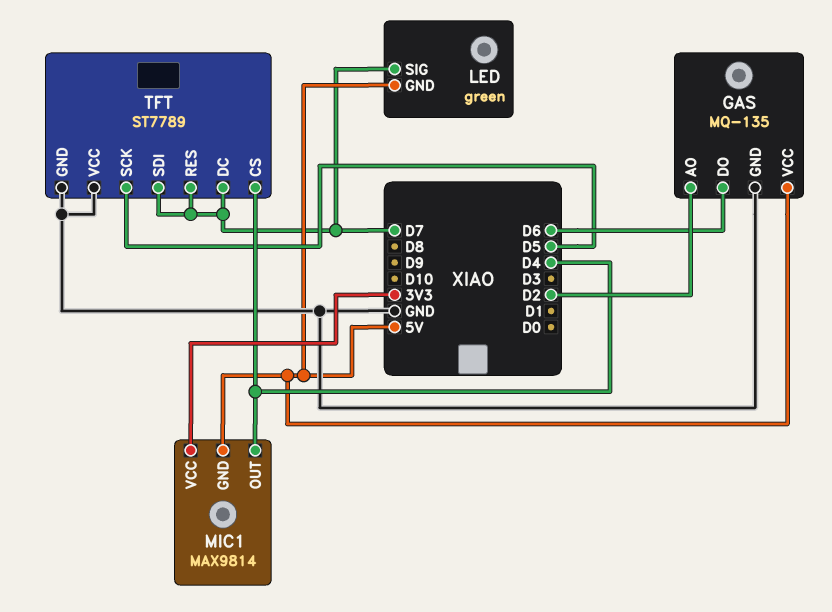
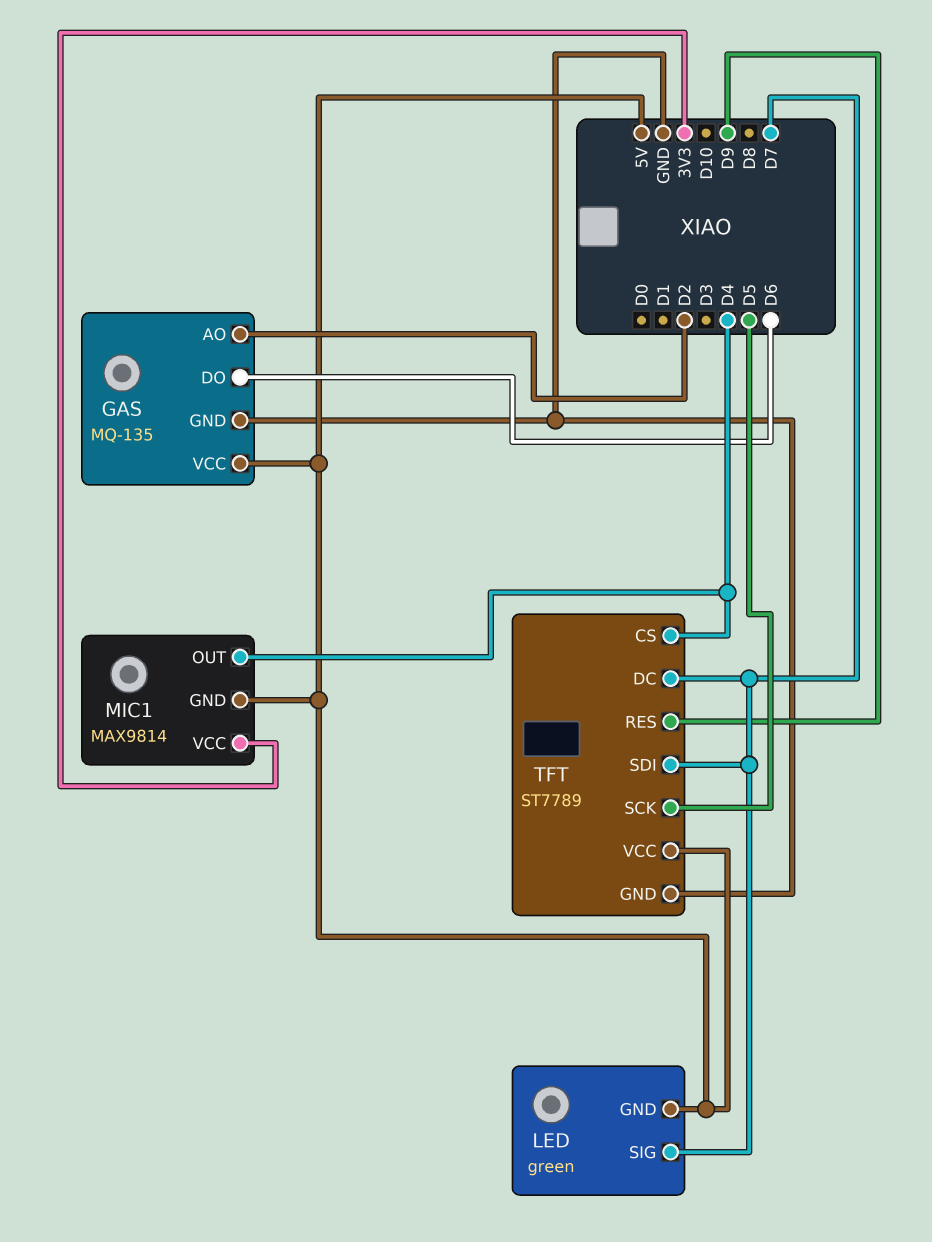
TFT pin RES: D7 -> D9
TFT pin VCC: GND -> 5V

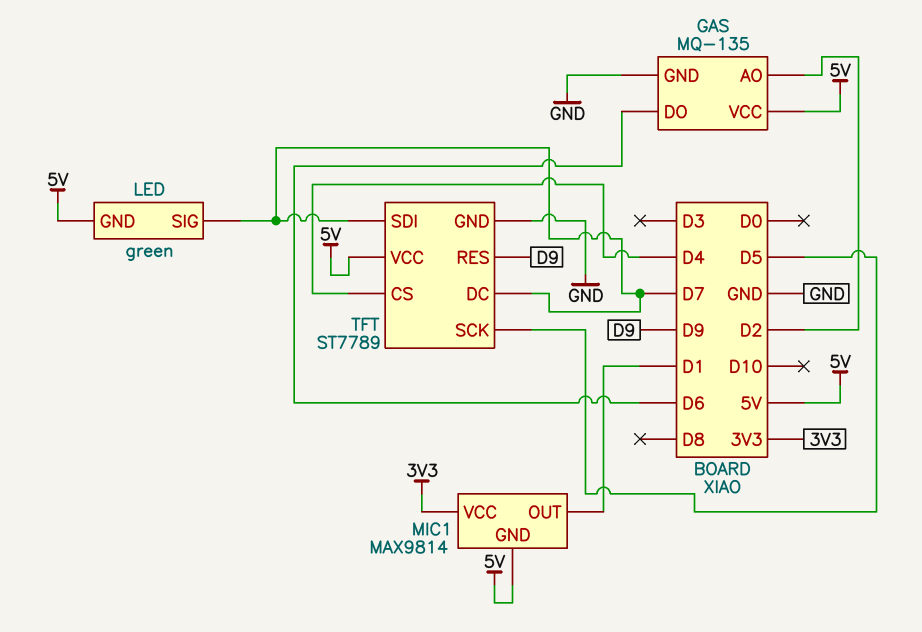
MIC1 pin OUT: D4 -> D1

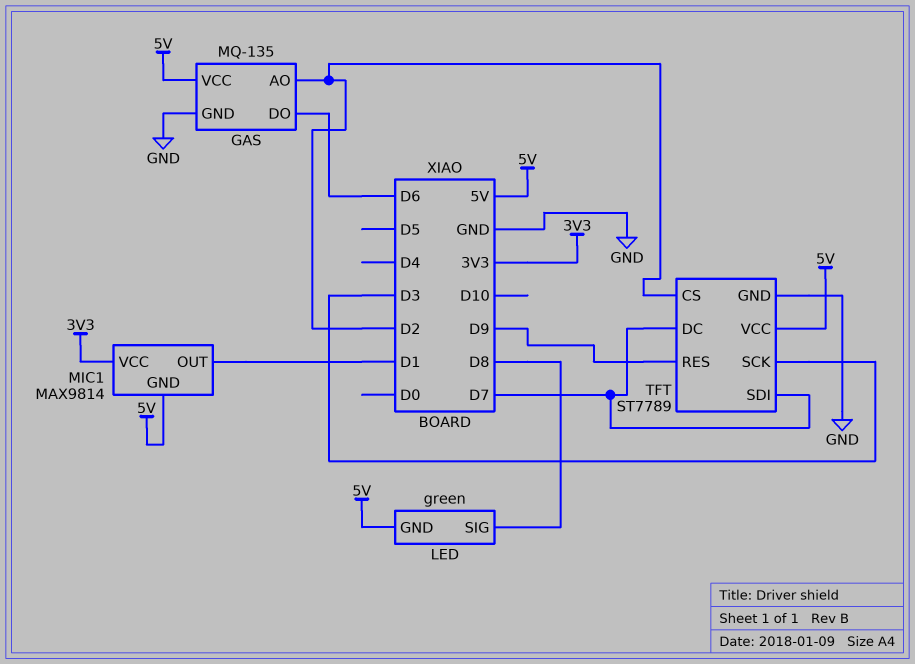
LED pin SIG: D7 -> D8
TFT pin CS: D4 -> D2
TFT pin SCK: D5 -> D3

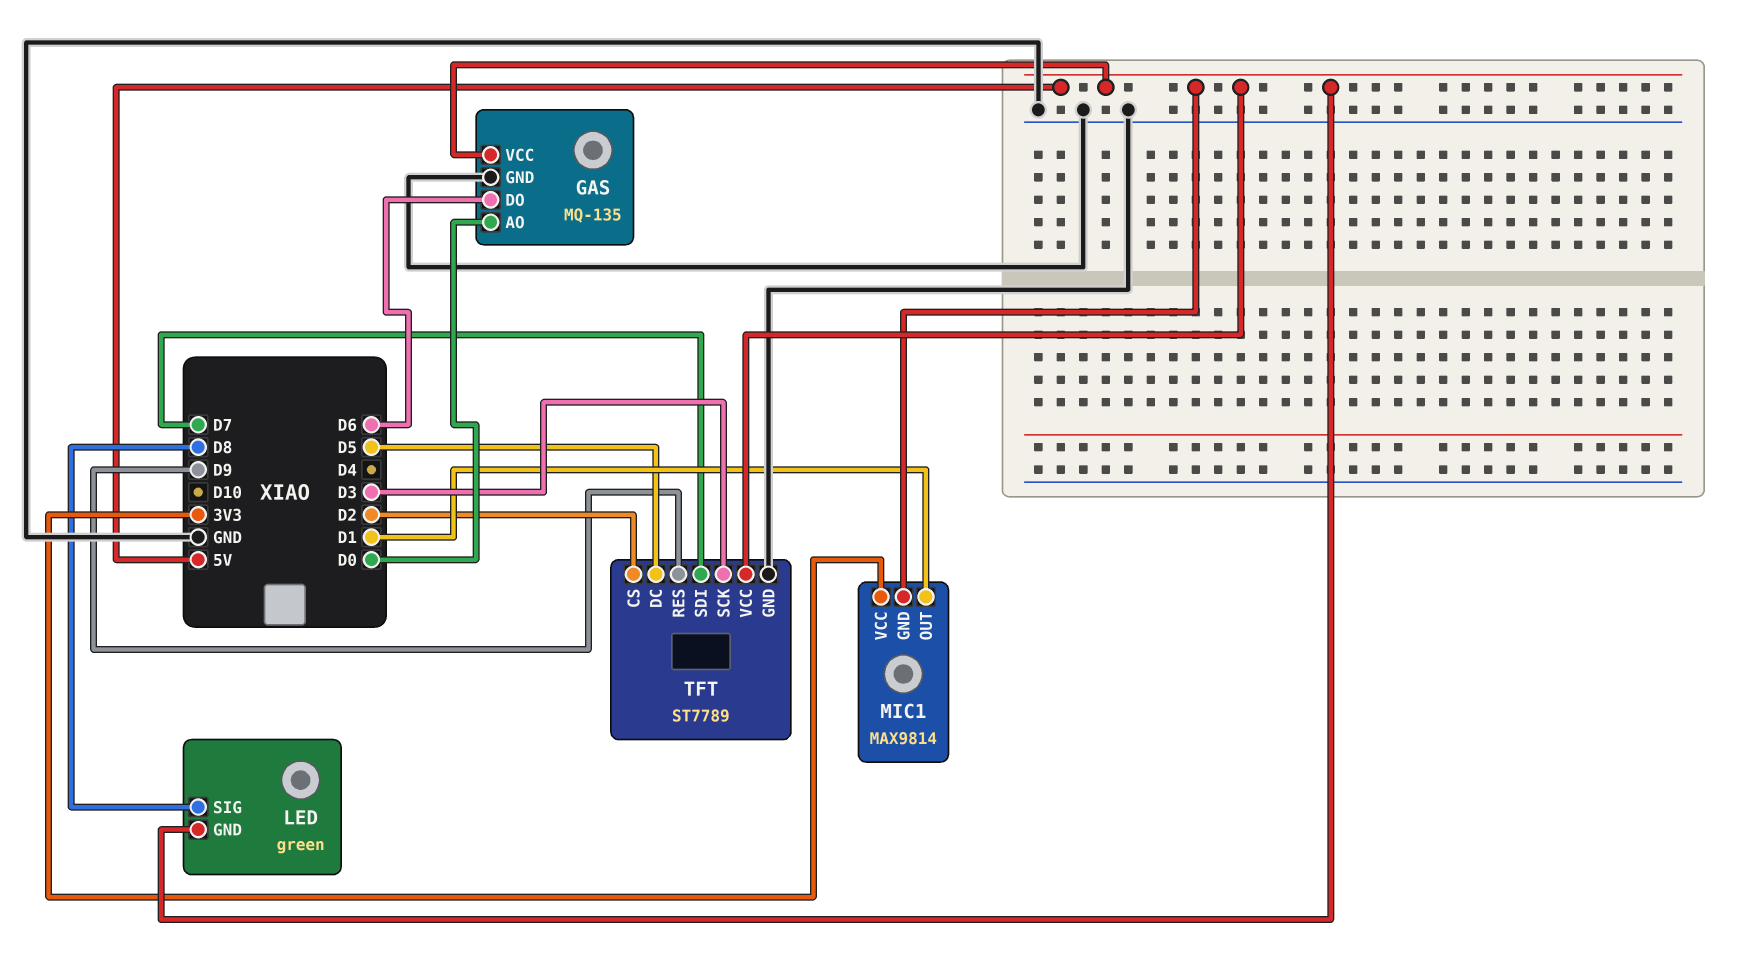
GAS pin AO: D2 -> D0
TFT pin DC: D7 -> D5

